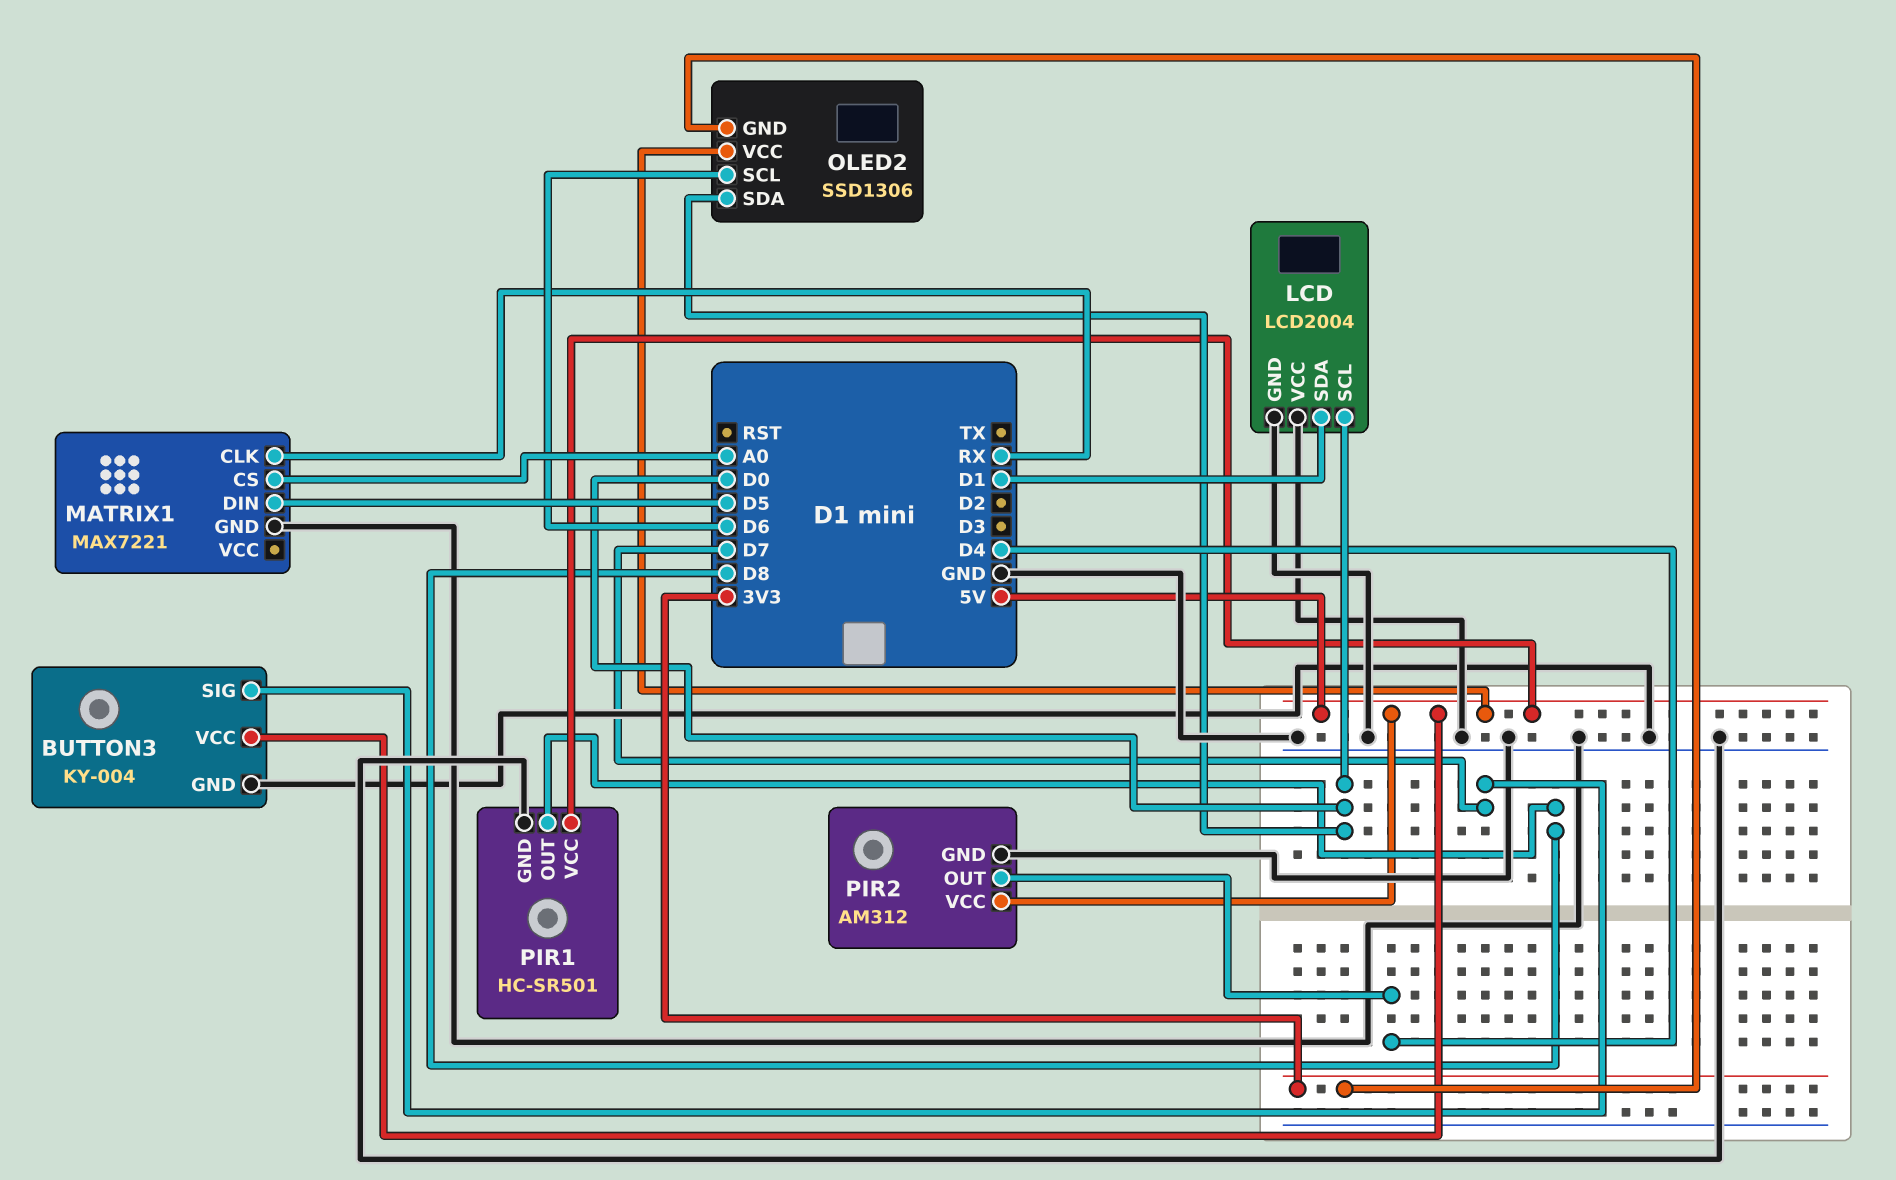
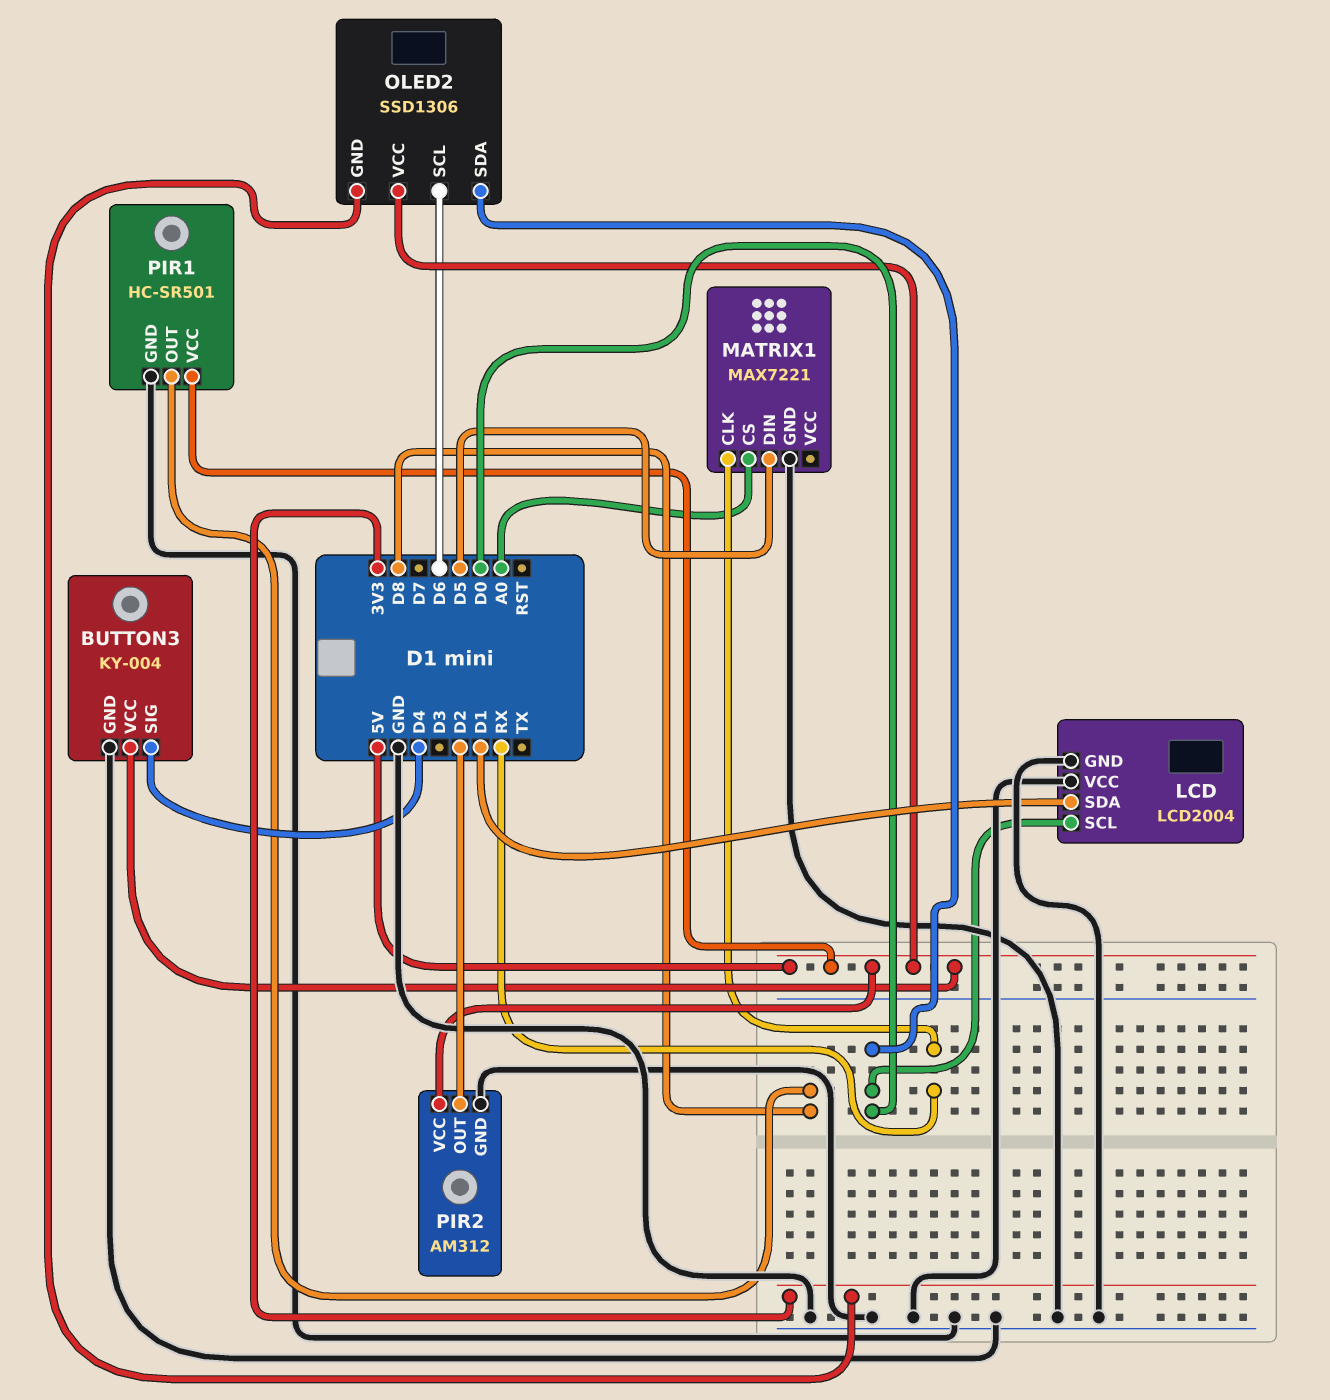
BUTTON3 pin SIG: D7 -> D4
PIR2 pin OUT: D4 -> D2

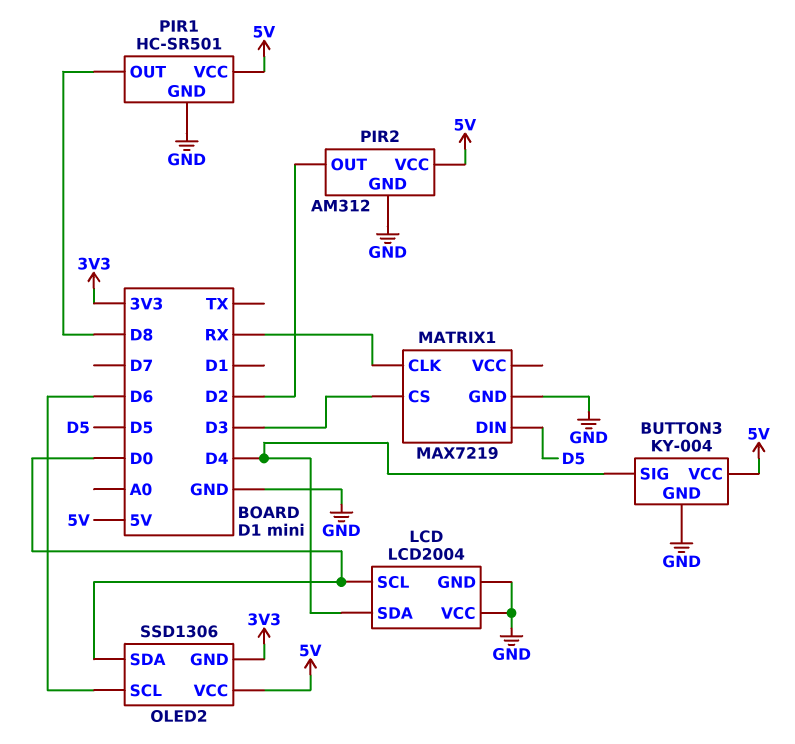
LCD pin SDA: D1 -> D4
MATRIX1: MAX7221 -> MAX7219
MATRIX1 pin CS: A0 -> D3

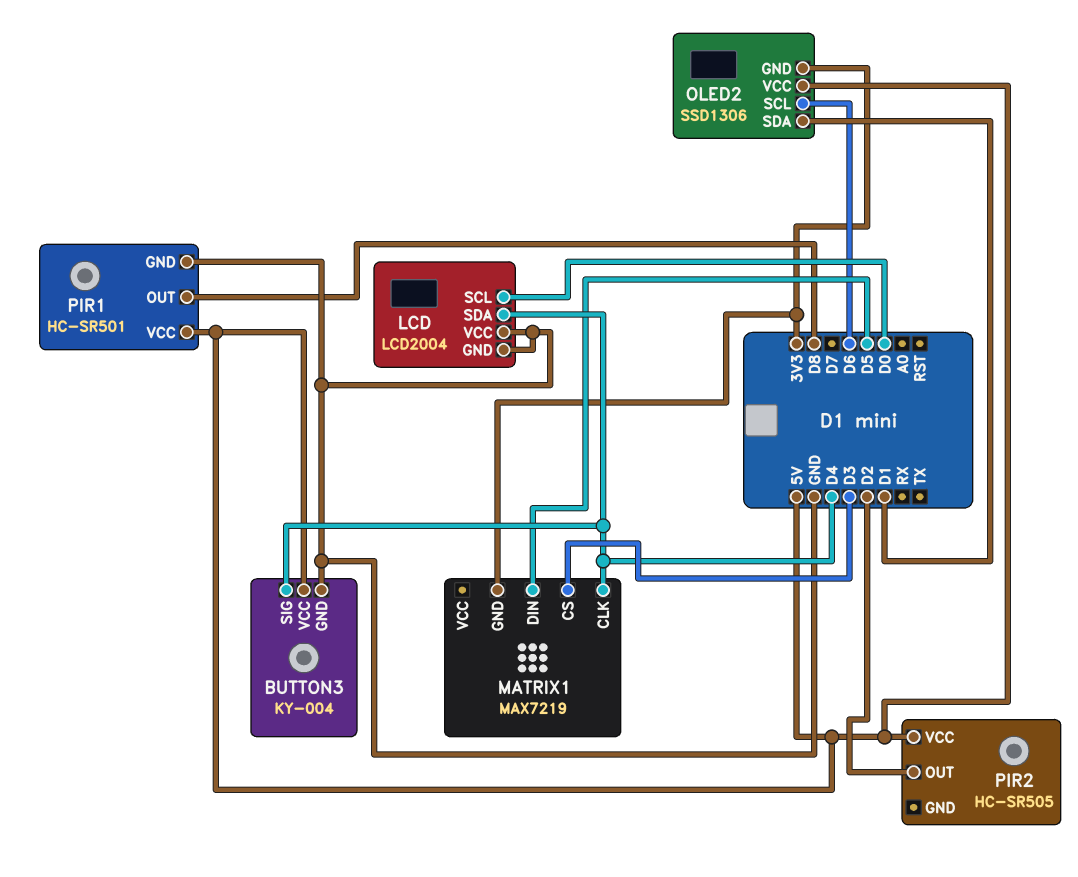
MATRIX1 pin CLK: RX -> D4
MATRIX1 pin GND: GND -> 3V3
OLED2 pin SDA: D0 -> D1
PIR2: AM312 -> HC-SR505
PIR2 pin GND: GND -> none

